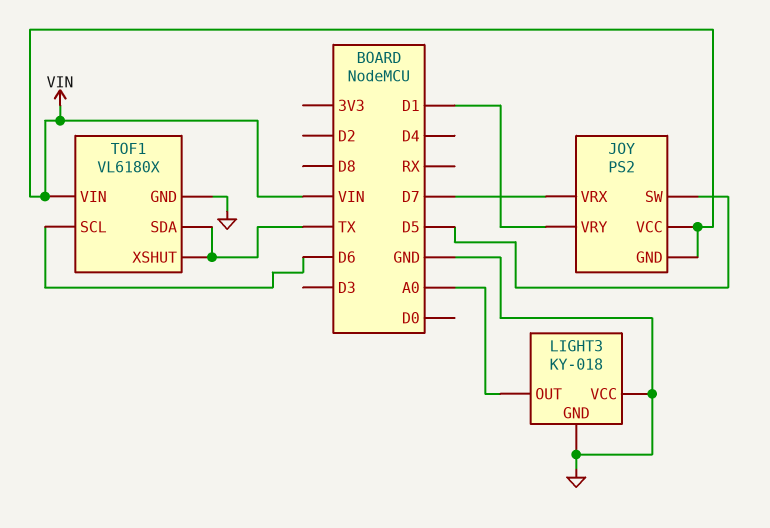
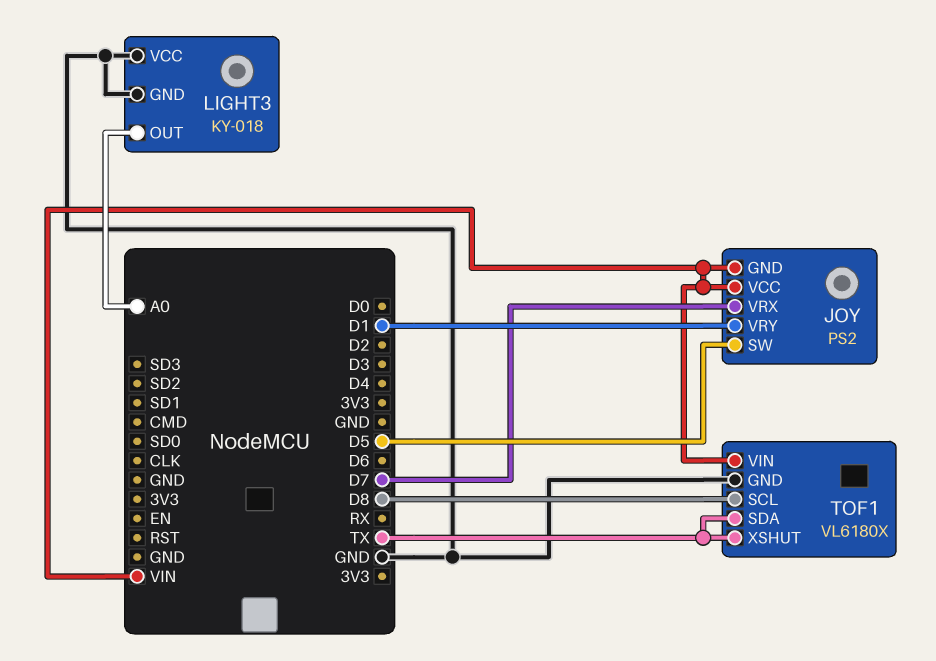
TOF1 pin SCL: D6 -> D8

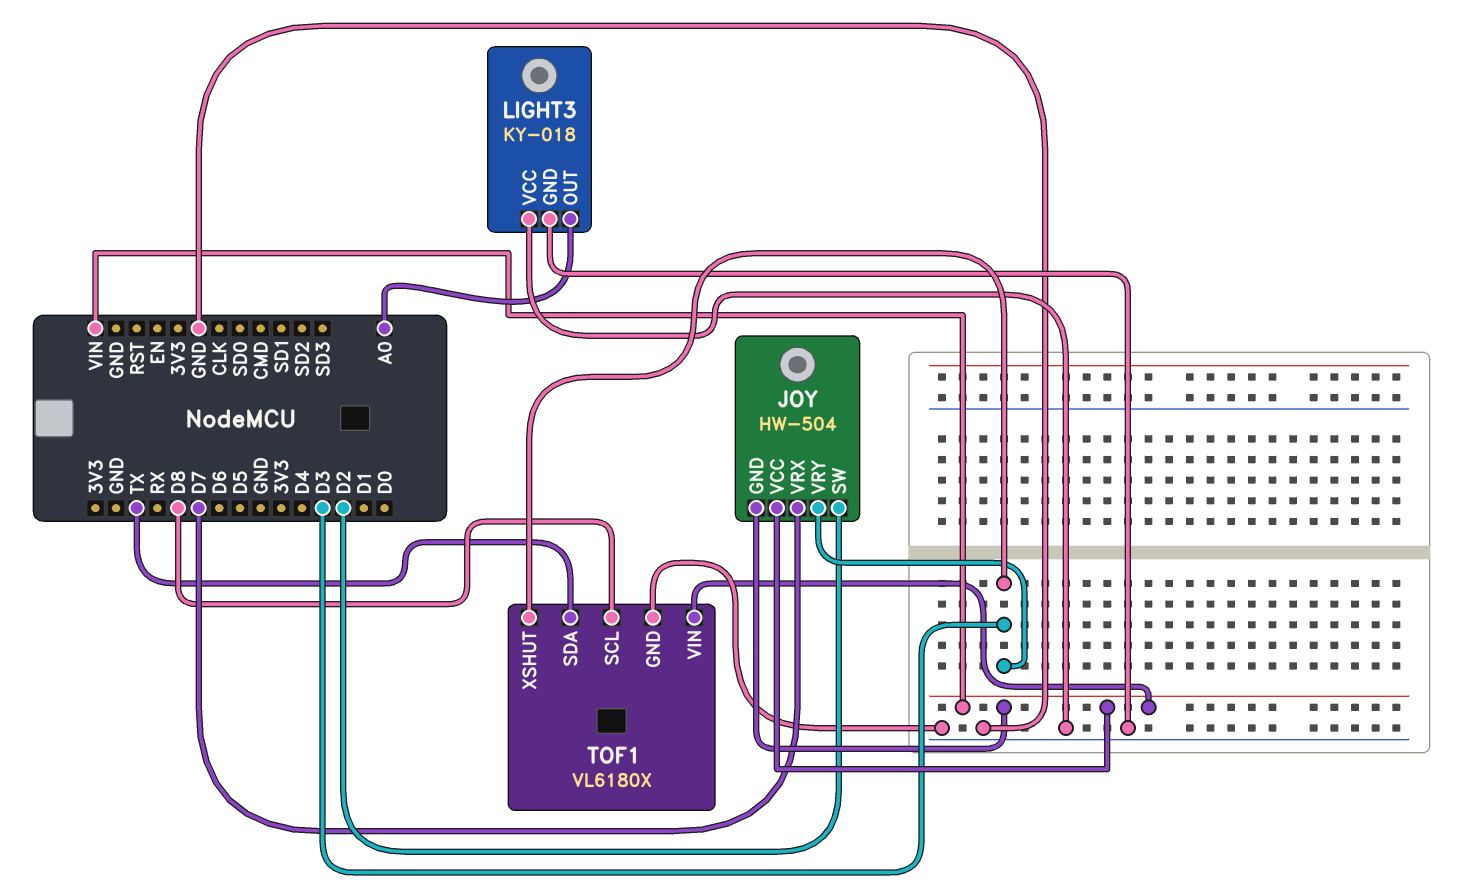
JOY: PS2 -> HW-504
JOY pin SW: D5 -> D2
JOY pin VRY: D1 -> D3
TOF1 pin XSHUT: TX -> D3

